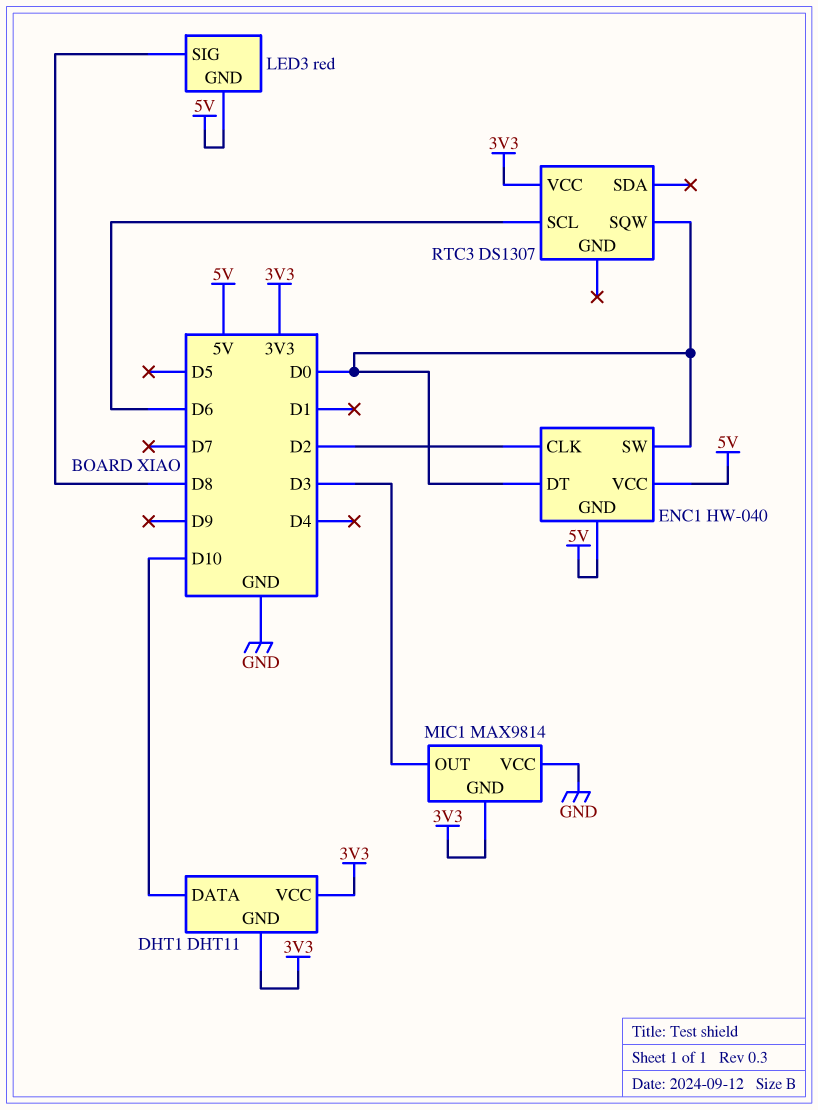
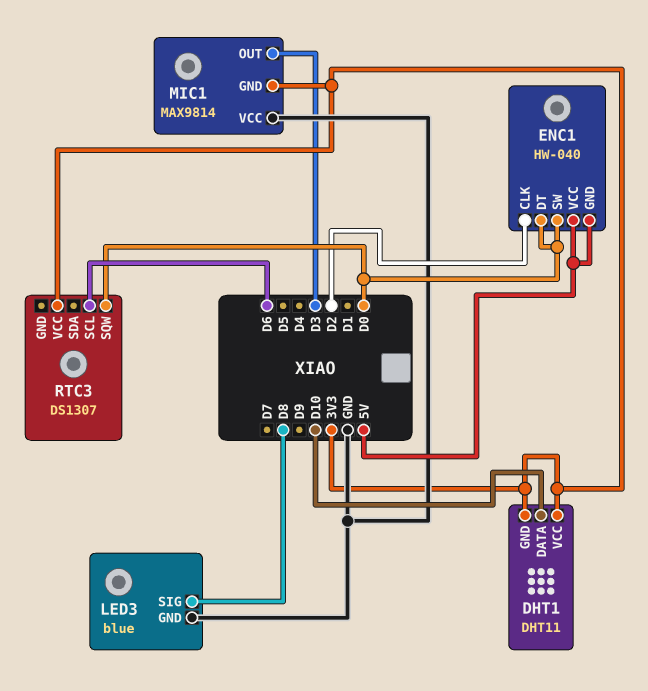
LED3: red -> blue
LED3 pin GND: 5V -> GND

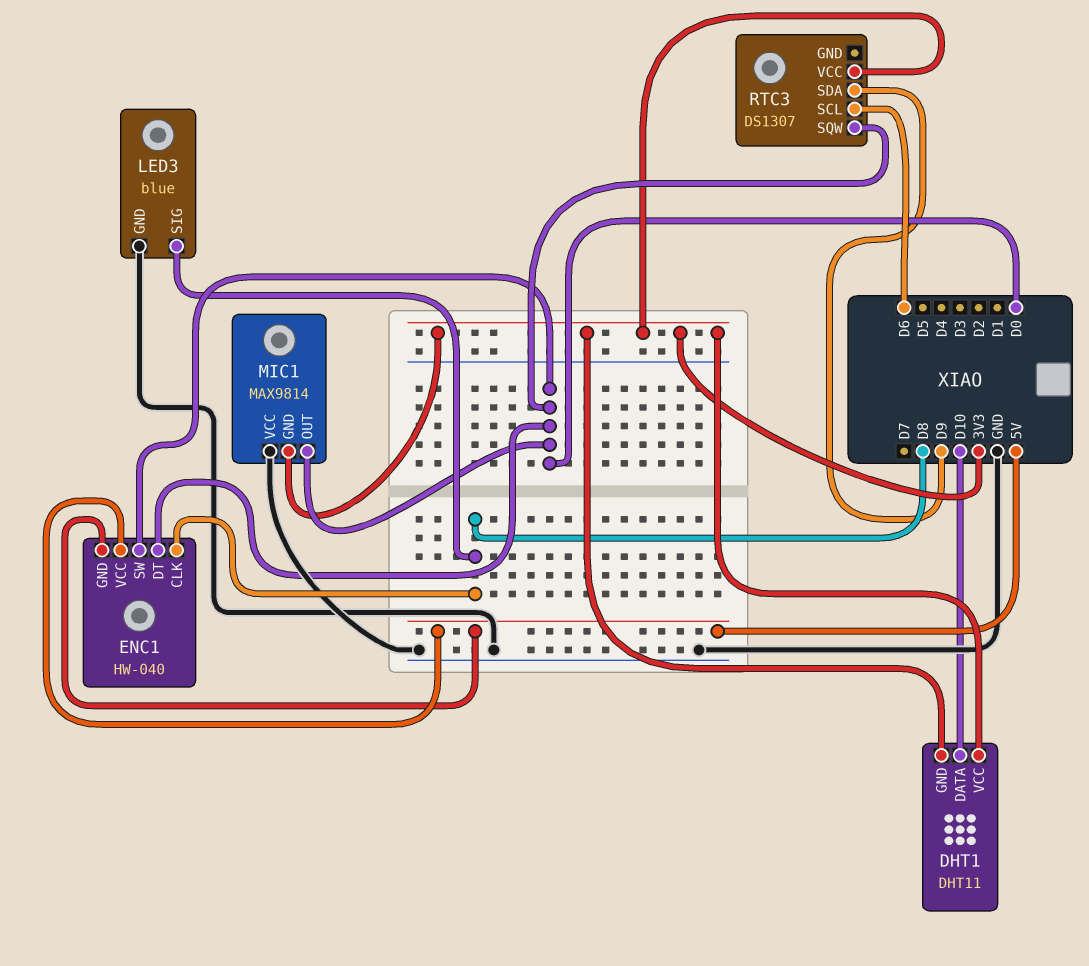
ENC1 pin CLK: D2 -> D8
MIC1 pin OUT: D3 -> D0
RTC3 pin SDA: none -> D9

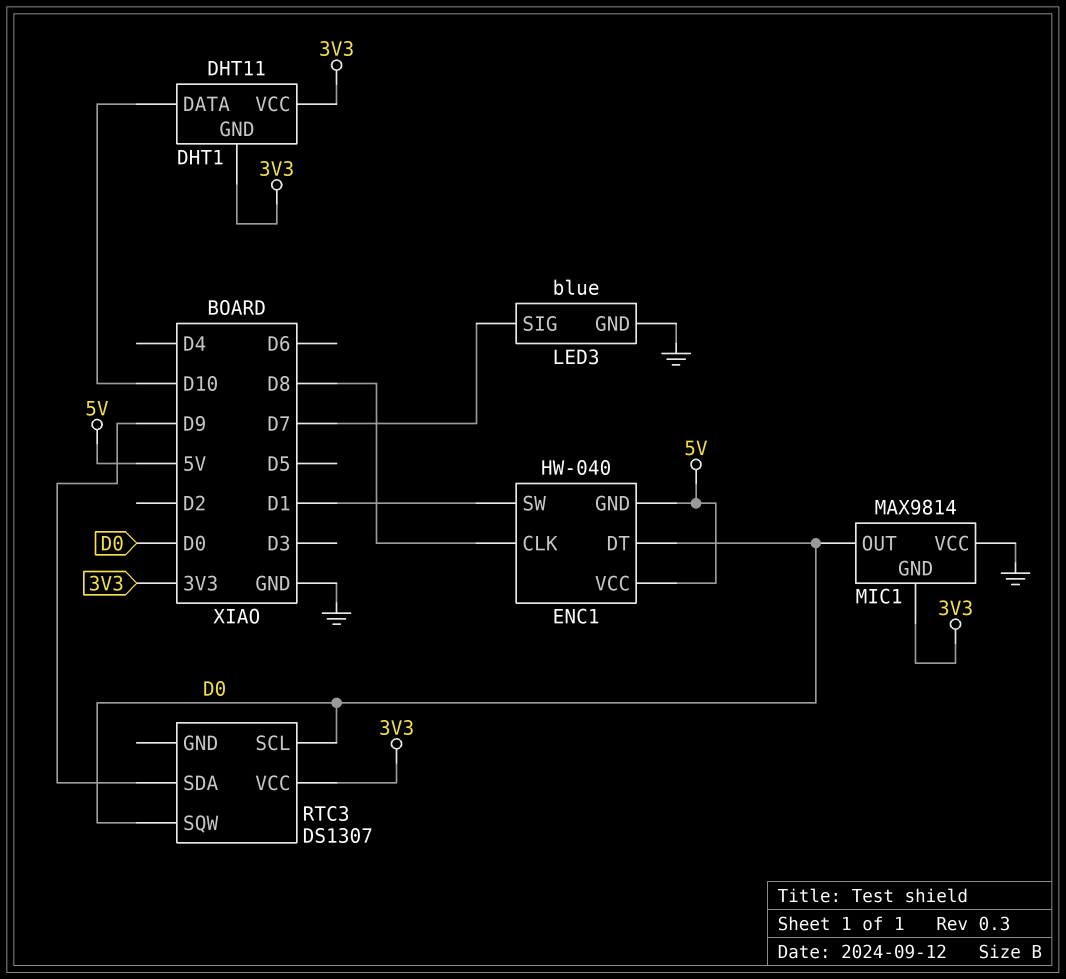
ENC1 pin SW: D0 -> D1
LED3 pin SIG: D8 -> D7
RTC3 pin SCL: D6 -> D0

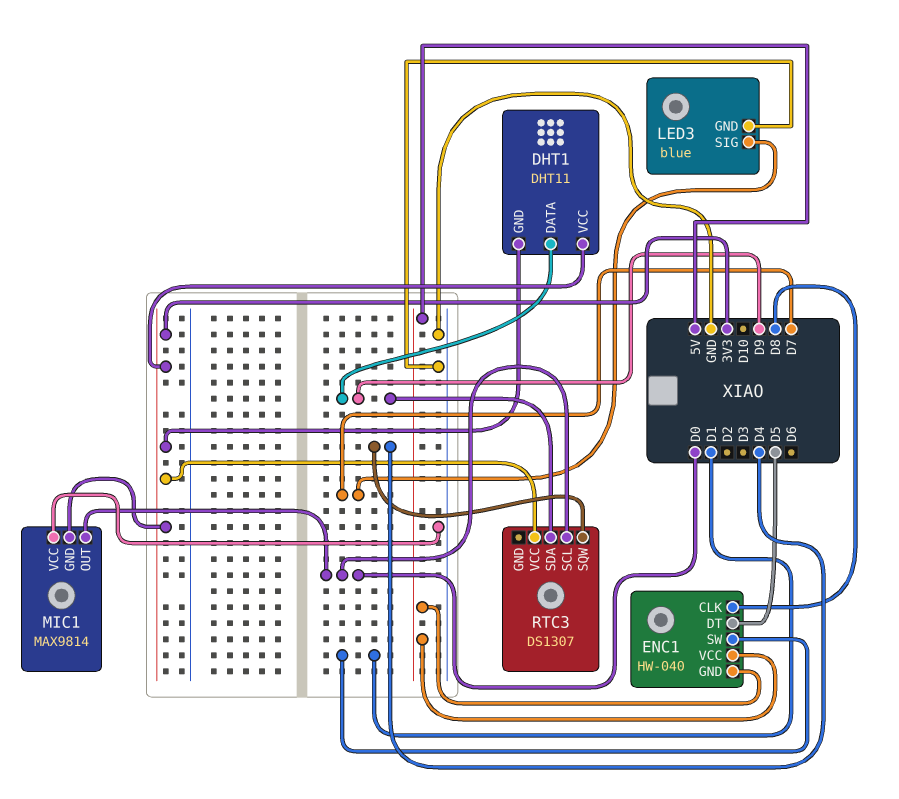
DHT1 pin DATA: D10 -> D9
ENC1 pin DT: D0 -> D5
RTC3 pin SQW: D0 -> D4

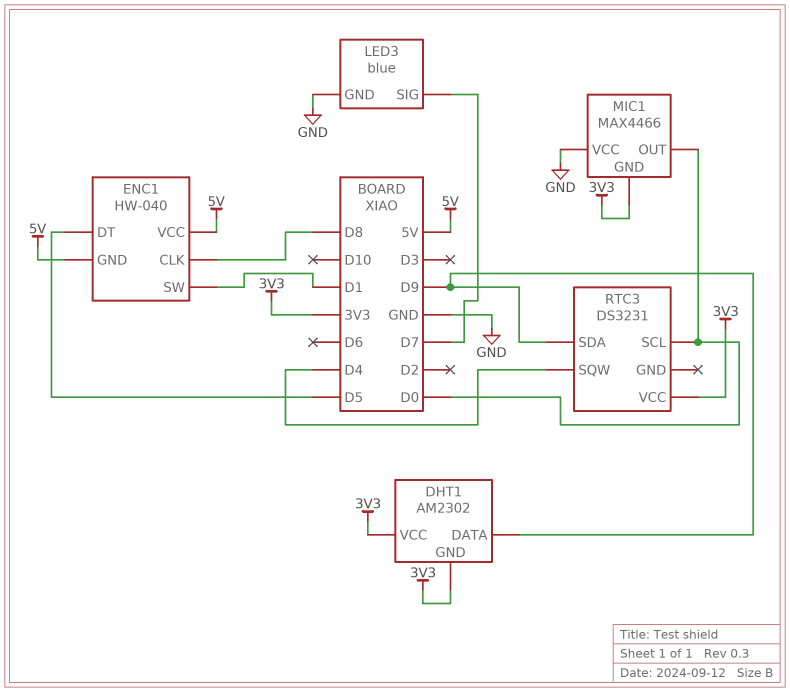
DHT1: DHT11 -> AM2302
MIC1: MAX9814 -> MAX4466
RTC3: DS1307 -> DS3231

